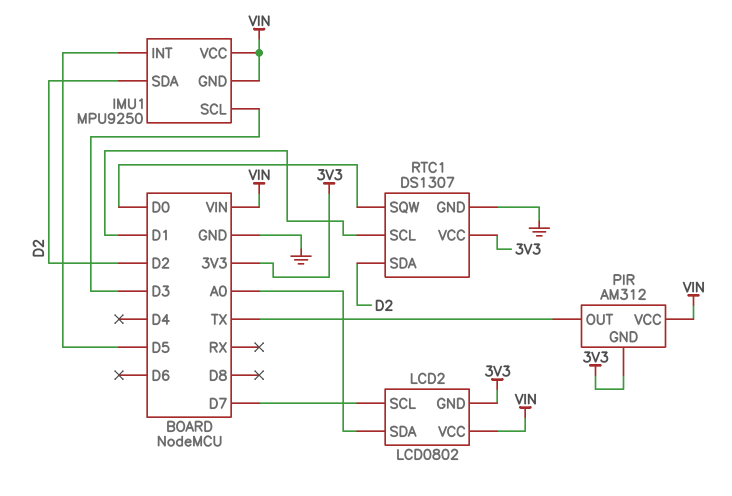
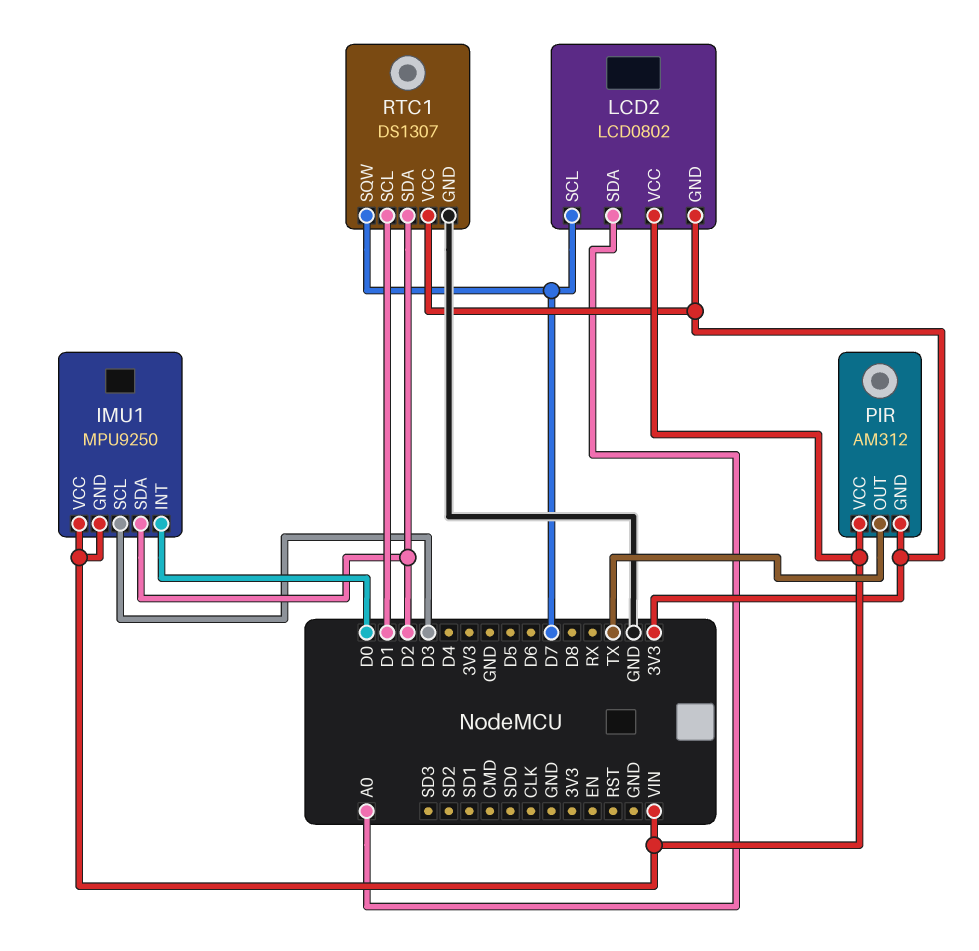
IMU1 pin INT: D5 -> D0
RTC1 pin SQW: D0 -> D7

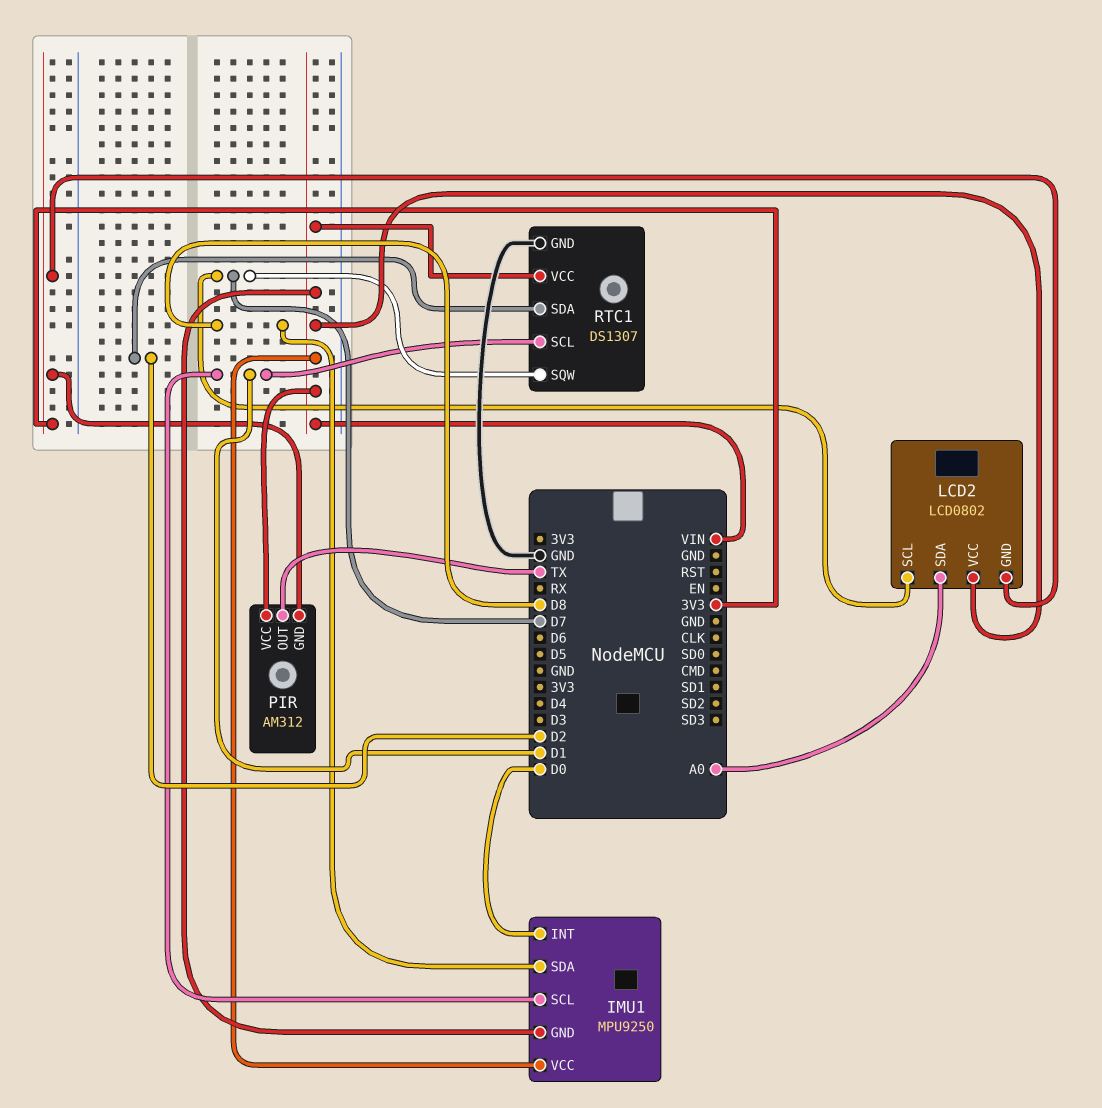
IMU1 pin SCL: D3 -> D1
IMU1 pin SDA: D2 -> D8
RTC1 pin VCC: 3V3 -> VIN

